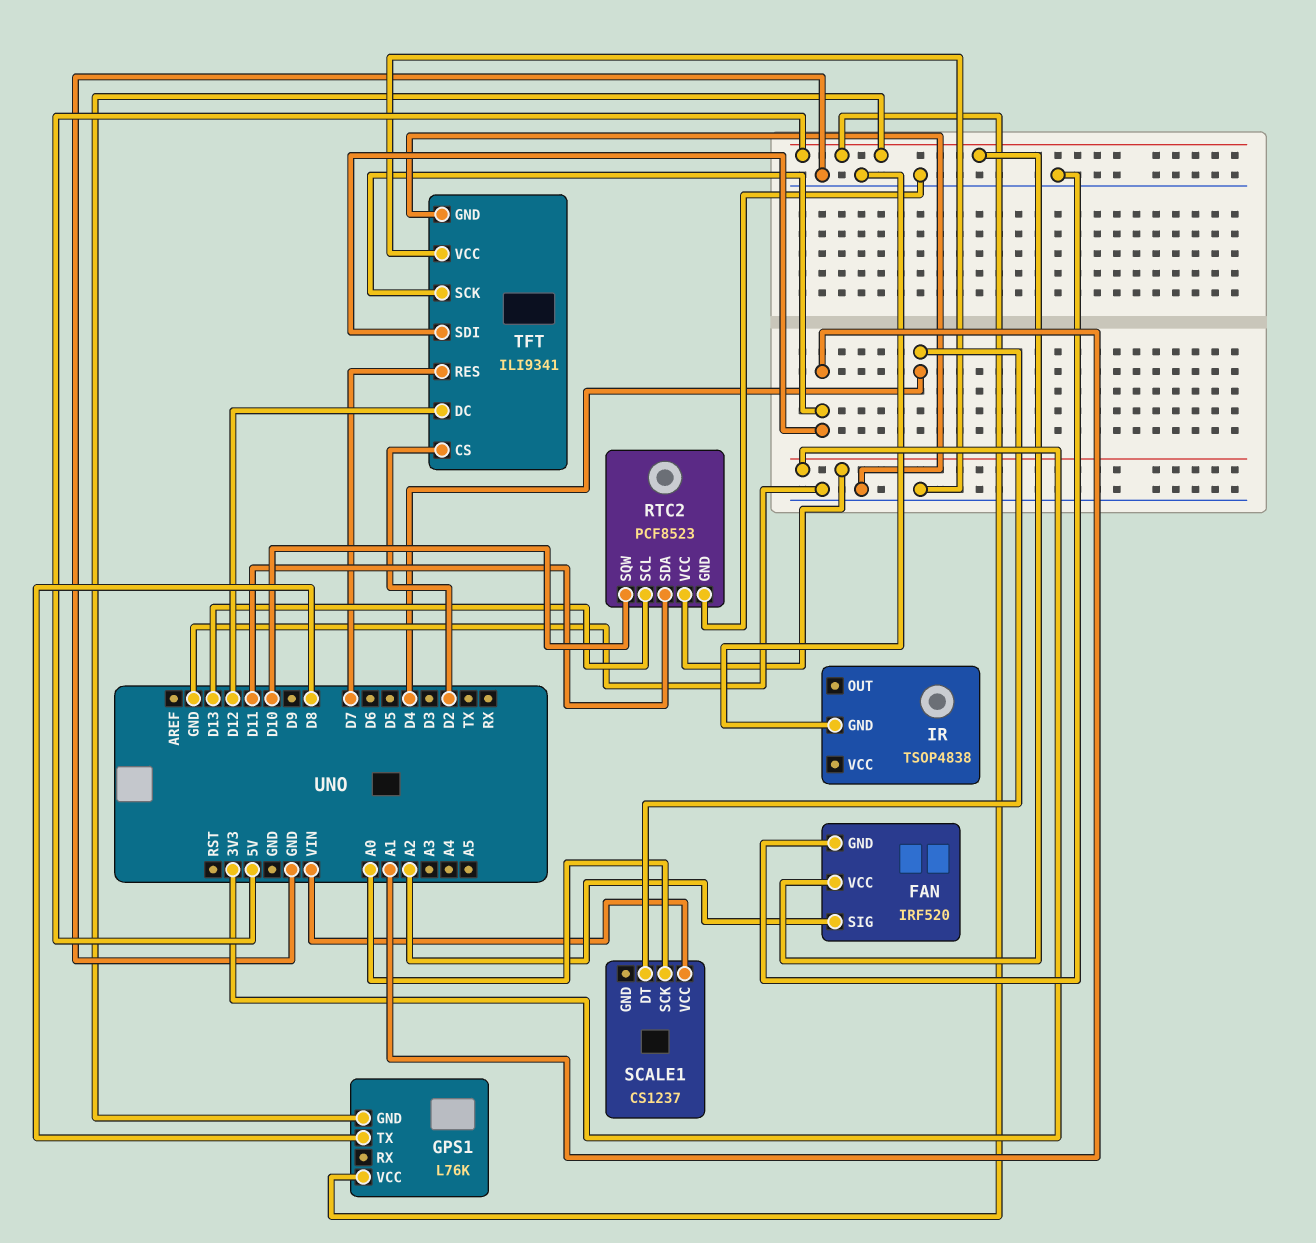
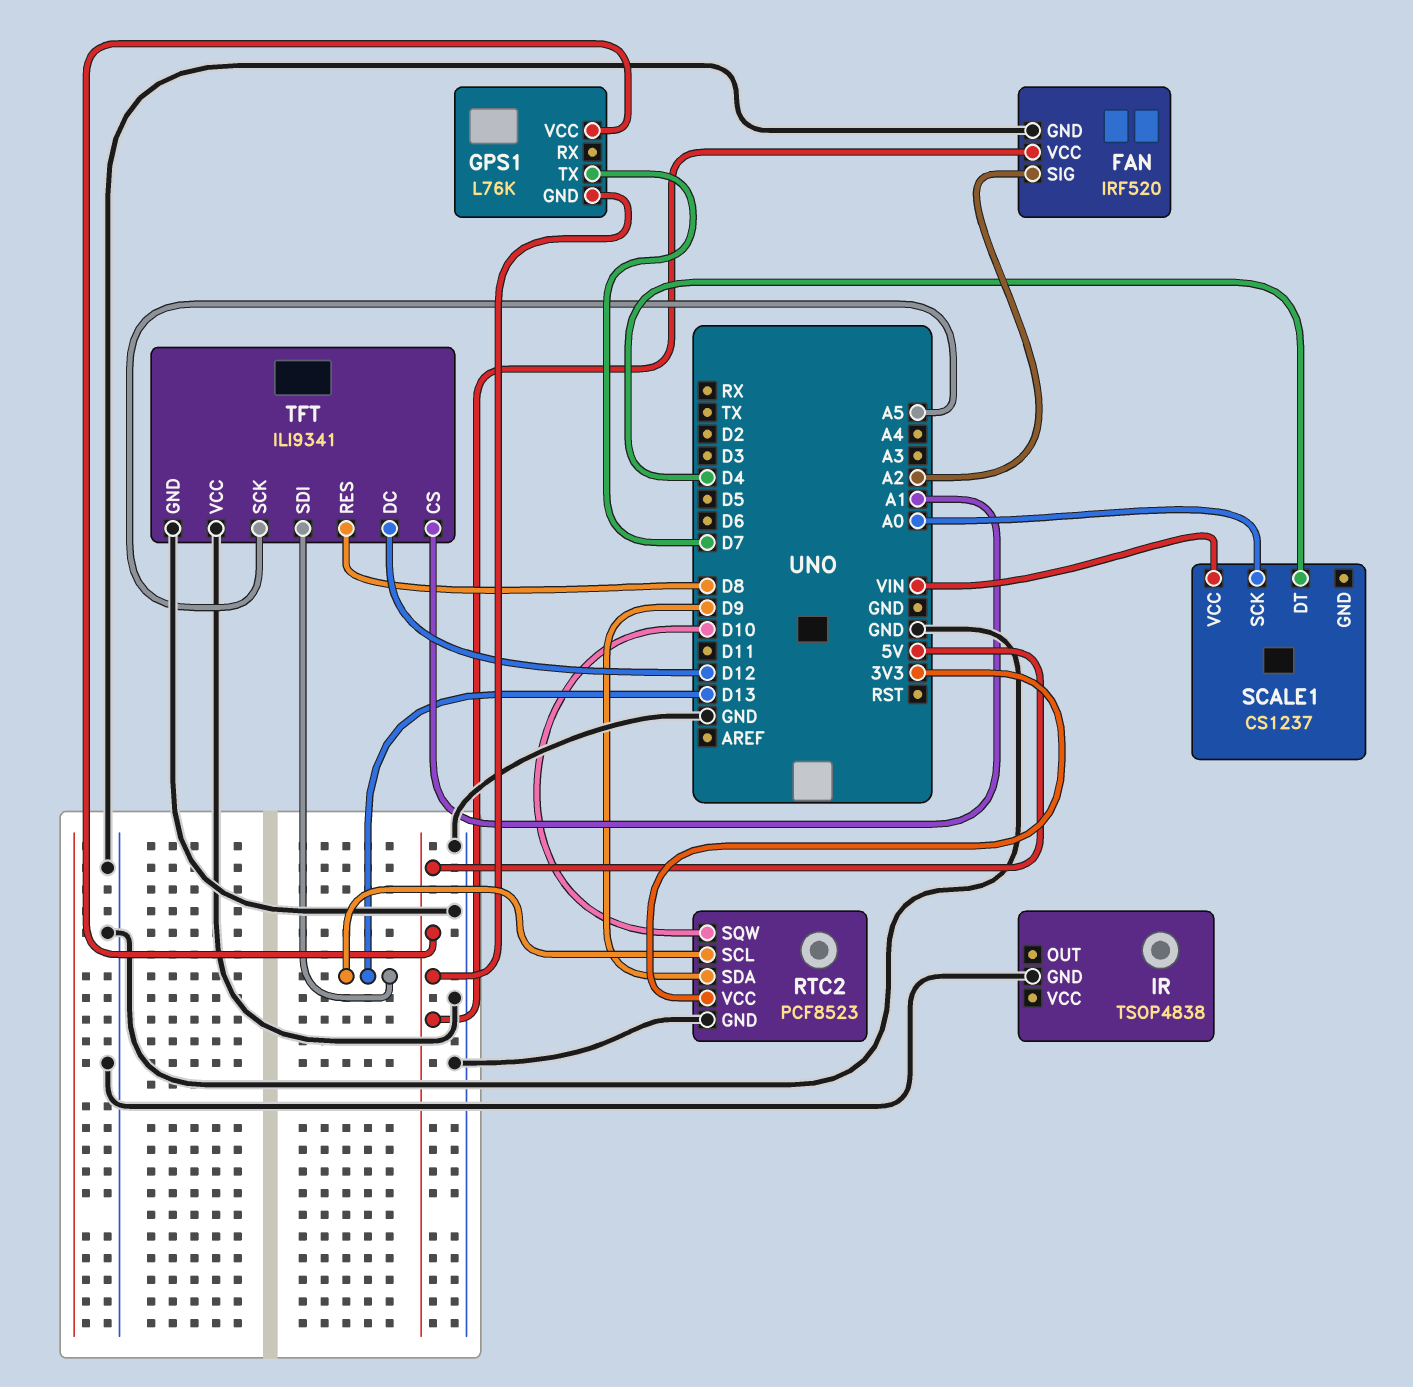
GPS1 pin TX: D8 -> D7
RTC2 pin SDA: D11 -> D9
TFT pin CS: D2 -> A1
TFT pin RES: D7 -> D8
TFT pin SCK: A1 -> A5
TFT pin SDI: A1 -> D13

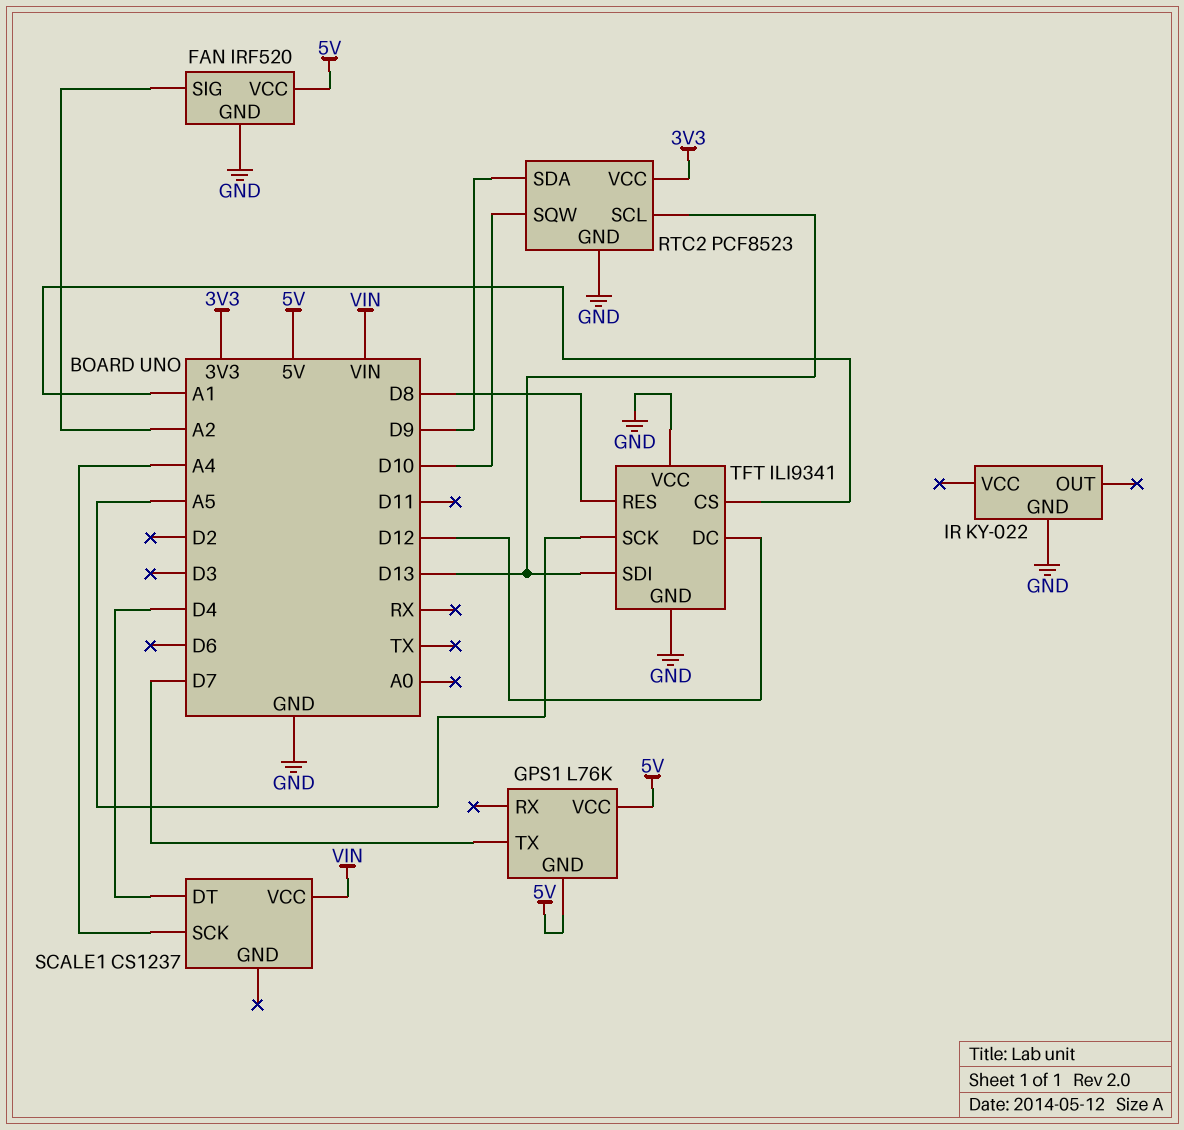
IR: TSOP4838 -> KY-022
SCALE1 pin SCK: A0 -> A4

